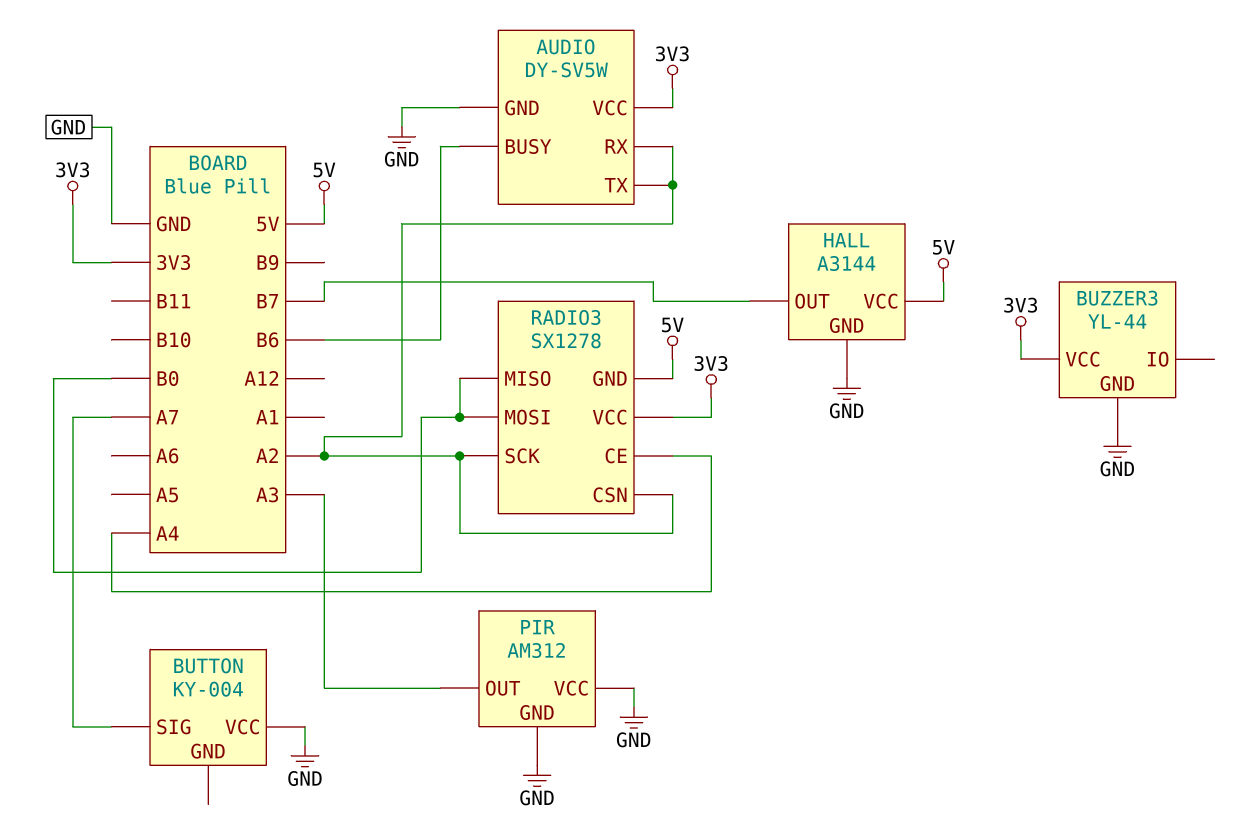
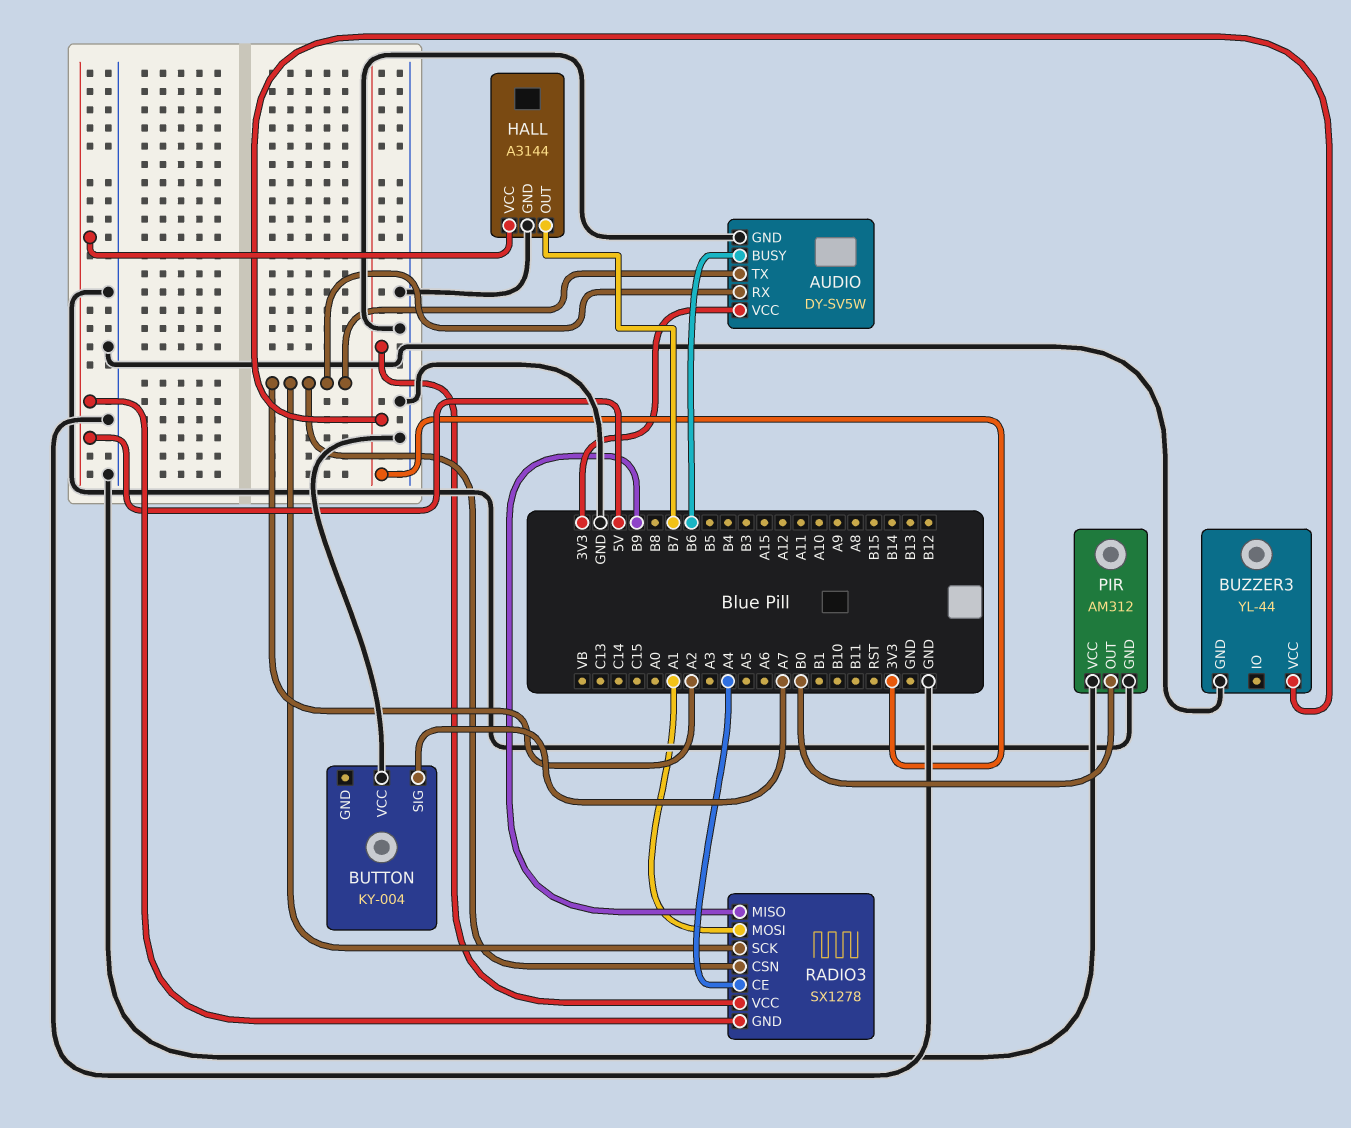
PIR pin OUT: A3 -> B0
RADIO3 pin MISO: B0 -> B9
RADIO3 pin MOSI: B0 -> A1

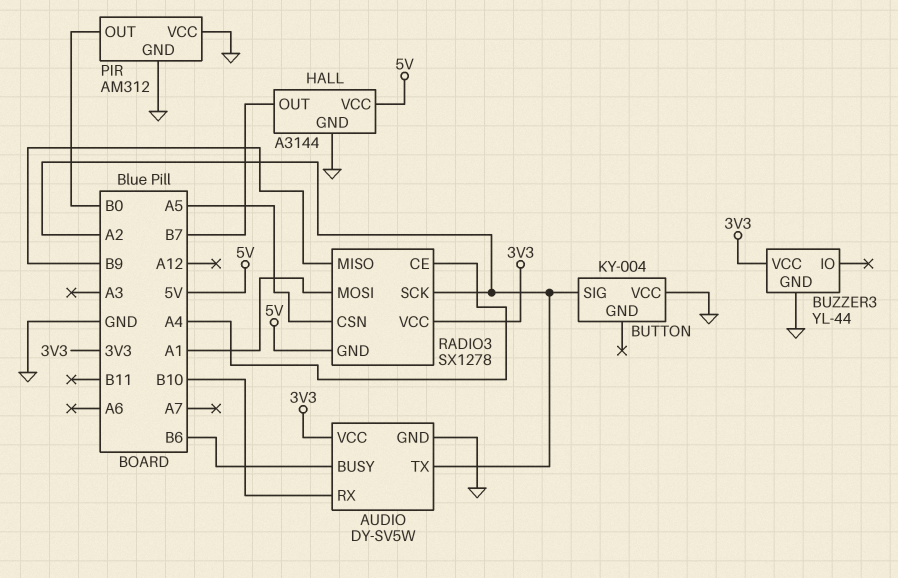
AUDIO pin RX: A2 -> B10
BUTTON pin SIG: A7 -> A2
RADIO3 pin CSN: A2 -> A5

